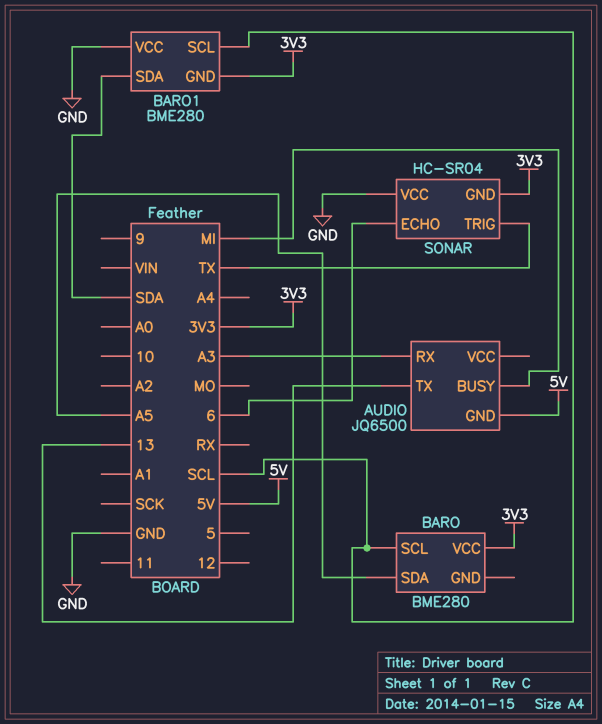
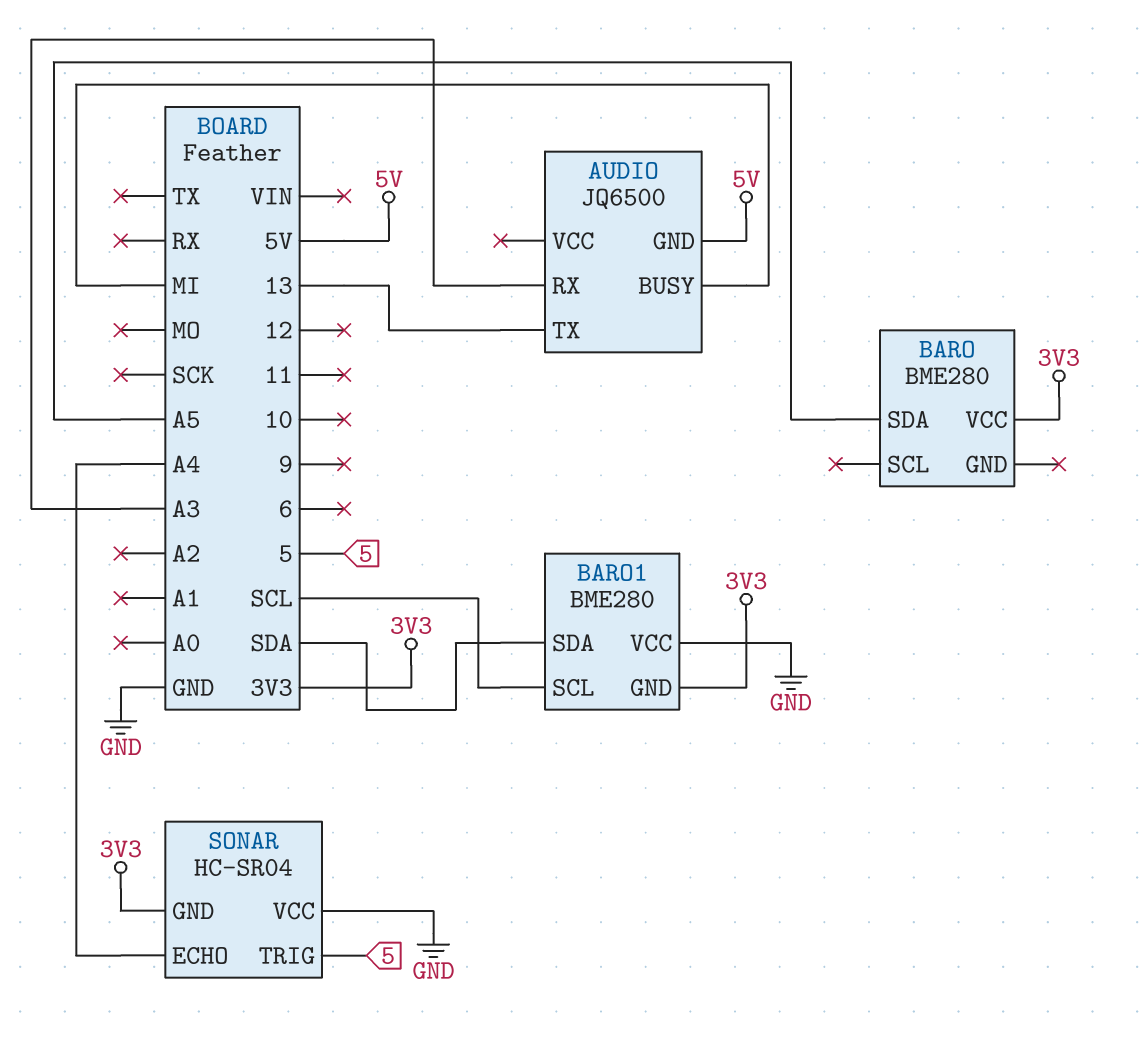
BARO pin SCL: SCL -> none
SONAR pin ECHO: 6 -> A4
SONAR pin TRIG: TX -> 5

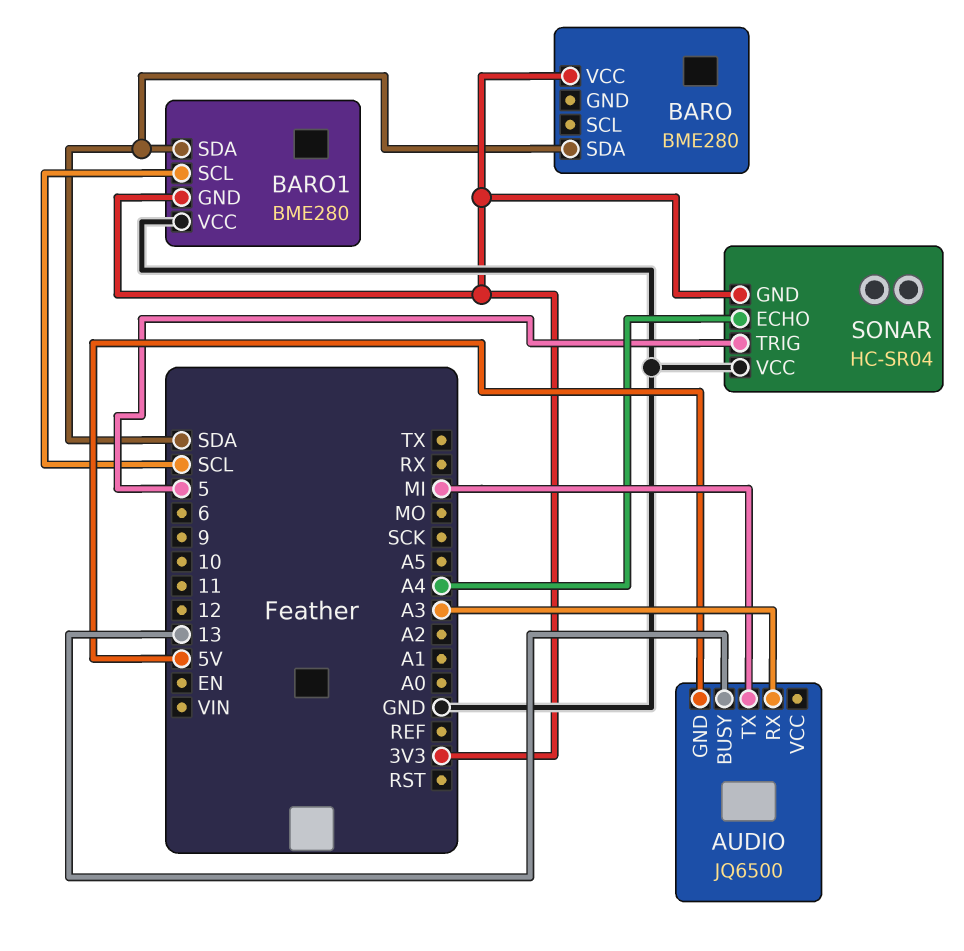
AUDIO pin BUSY: MI -> 13
AUDIO pin TX: 13 -> MI
BARO pin SDA: A5 -> SDA

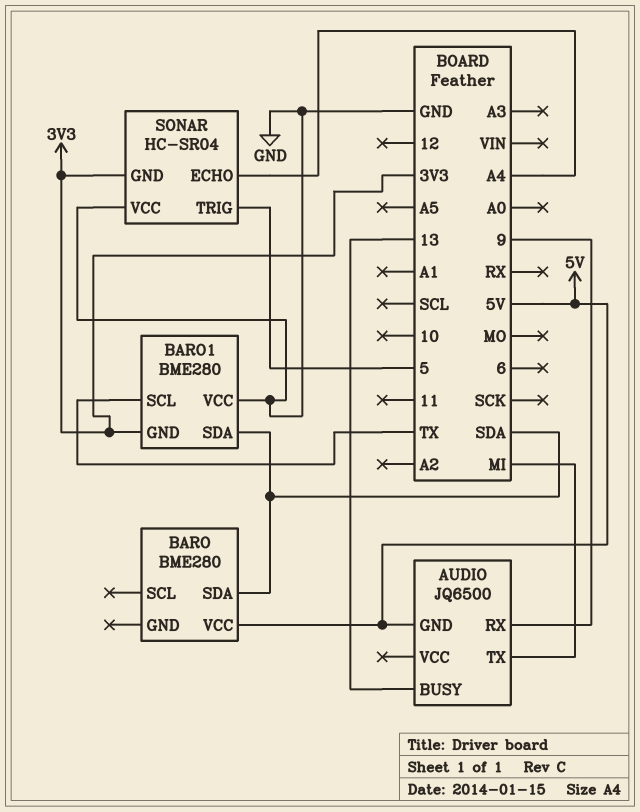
AUDIO pin RX: A3 -> 9
BARO pin VCC: 3V3 -> 5V
BARO1 pin SCL: SCL -> TX

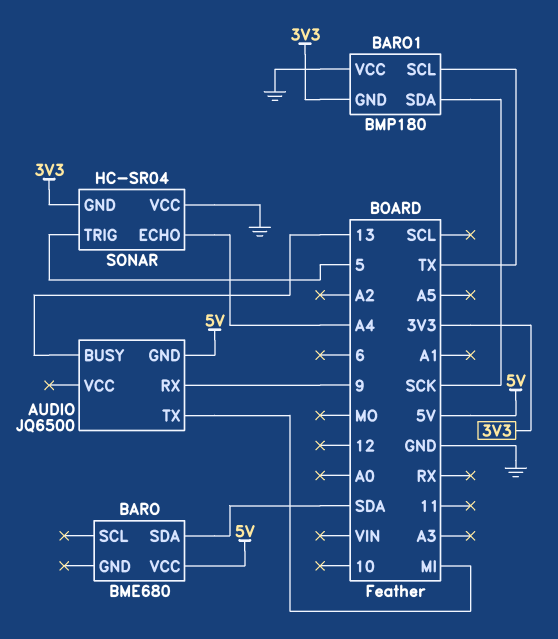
BARO: BME280 -> BME680
BARO1: BME280 -> BMP180
BARO1 pin SDA: SDA -> SCK

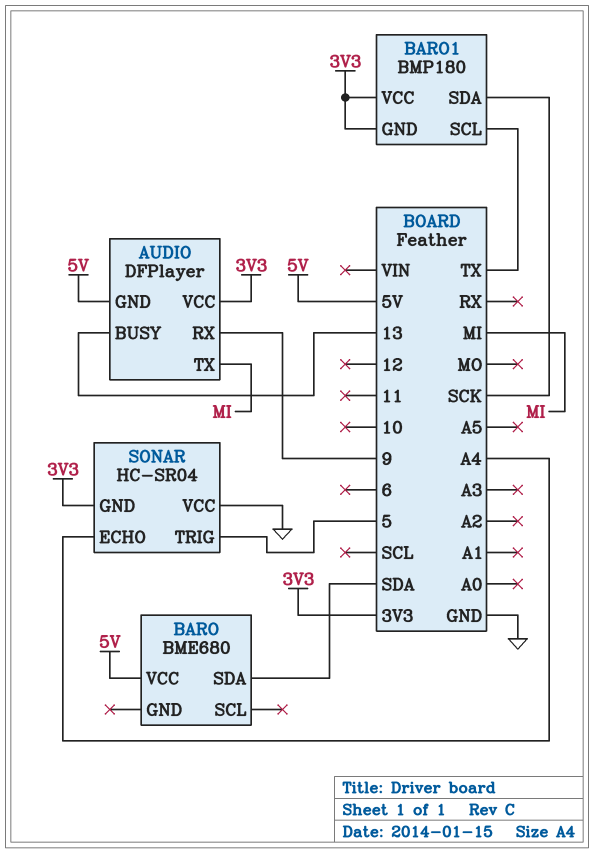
AUDIO: JQ6500 -> DFPlayer
AUDIO pin VCC: none -> 3V3
BARO1 pin VCC: GND -> 3V3

